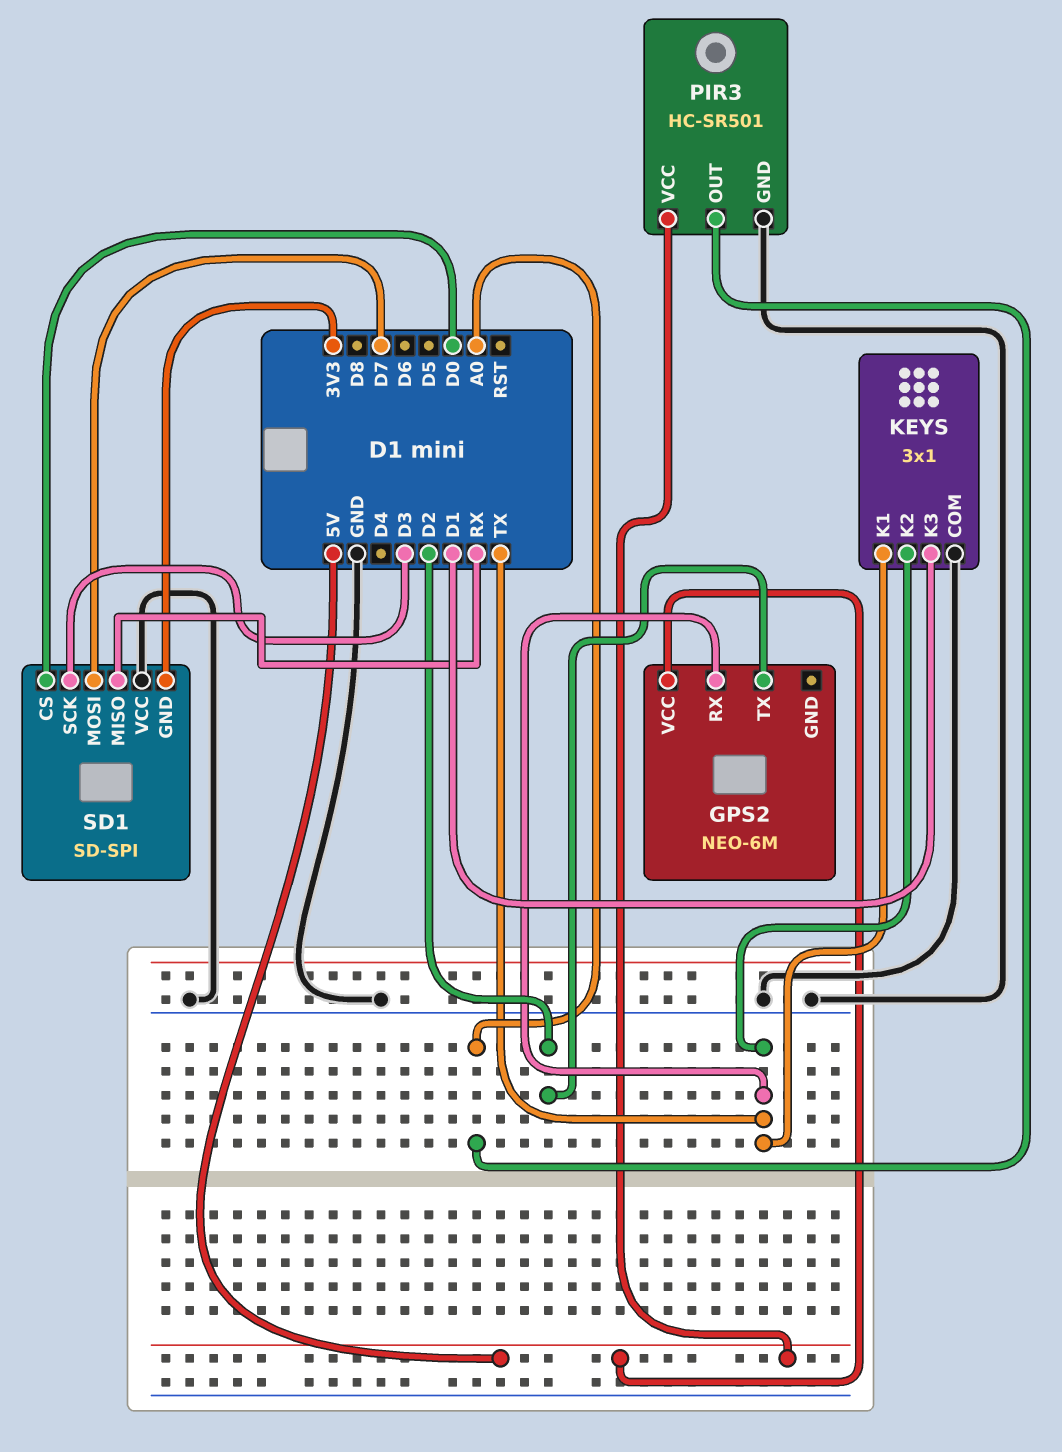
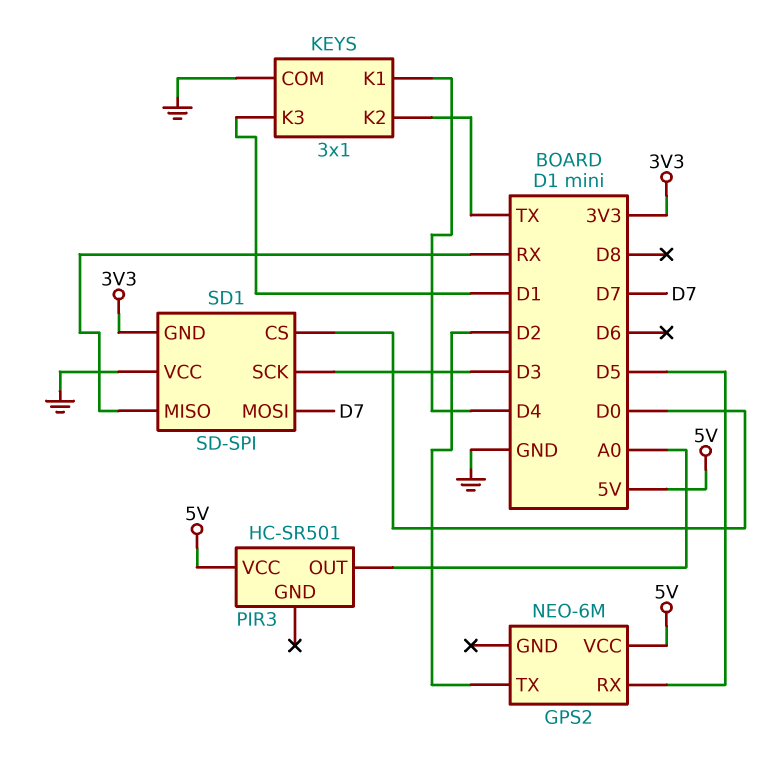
GPS2 pin RX: TX -> D5
KEYS pin K1: TX -> D4
PIR3 pin GND: GND -> none

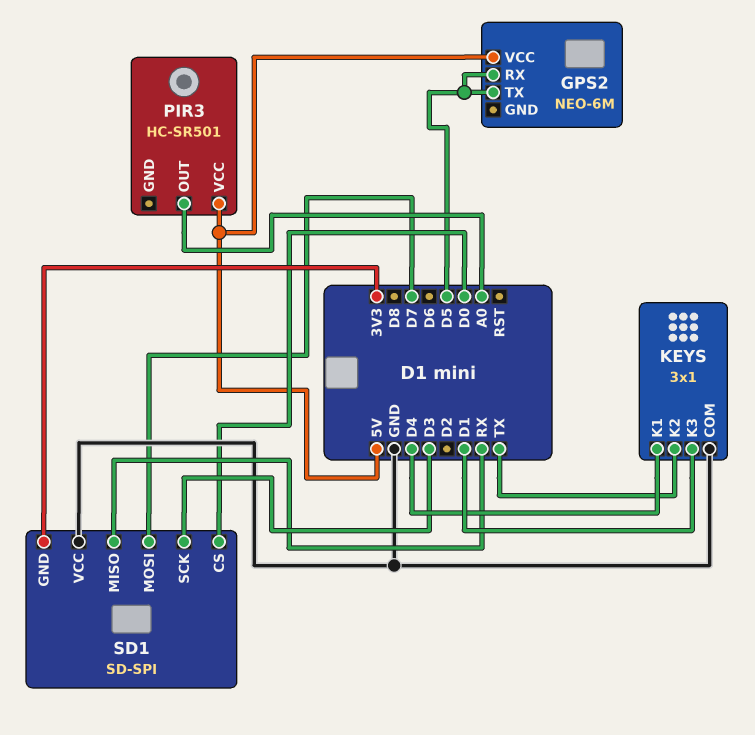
GPS2 pin TX: D2 -> D5

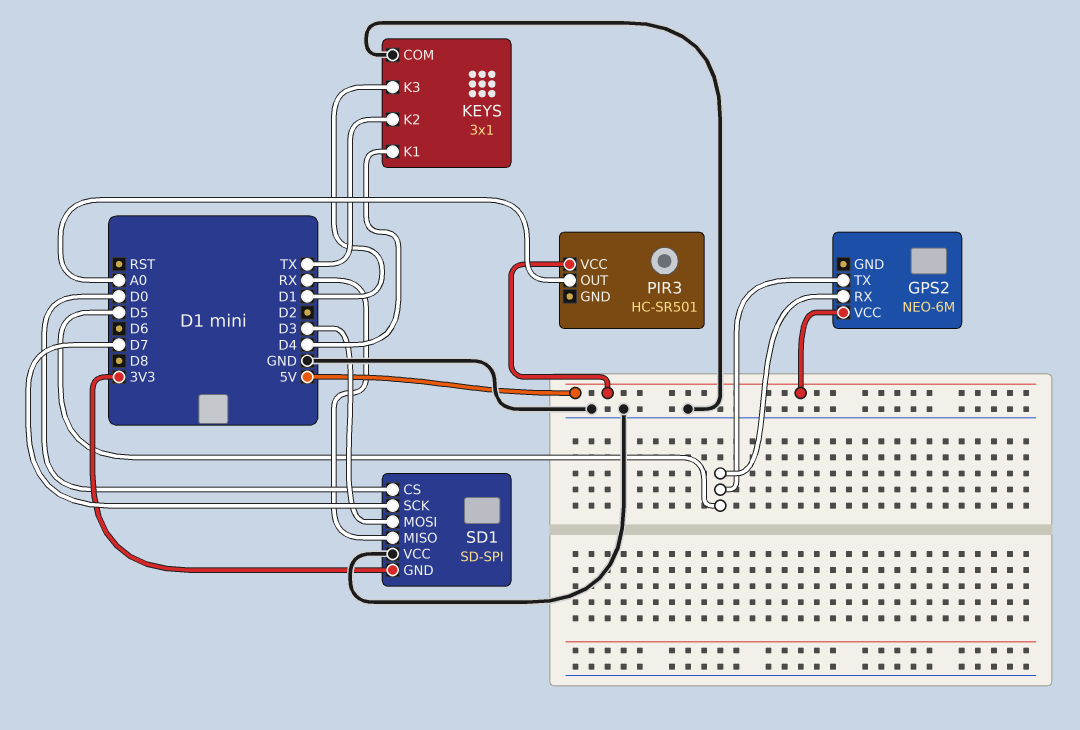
SD1 pin MOSI: D7 -> D3
SD1 pin SCK: D3 -> D7

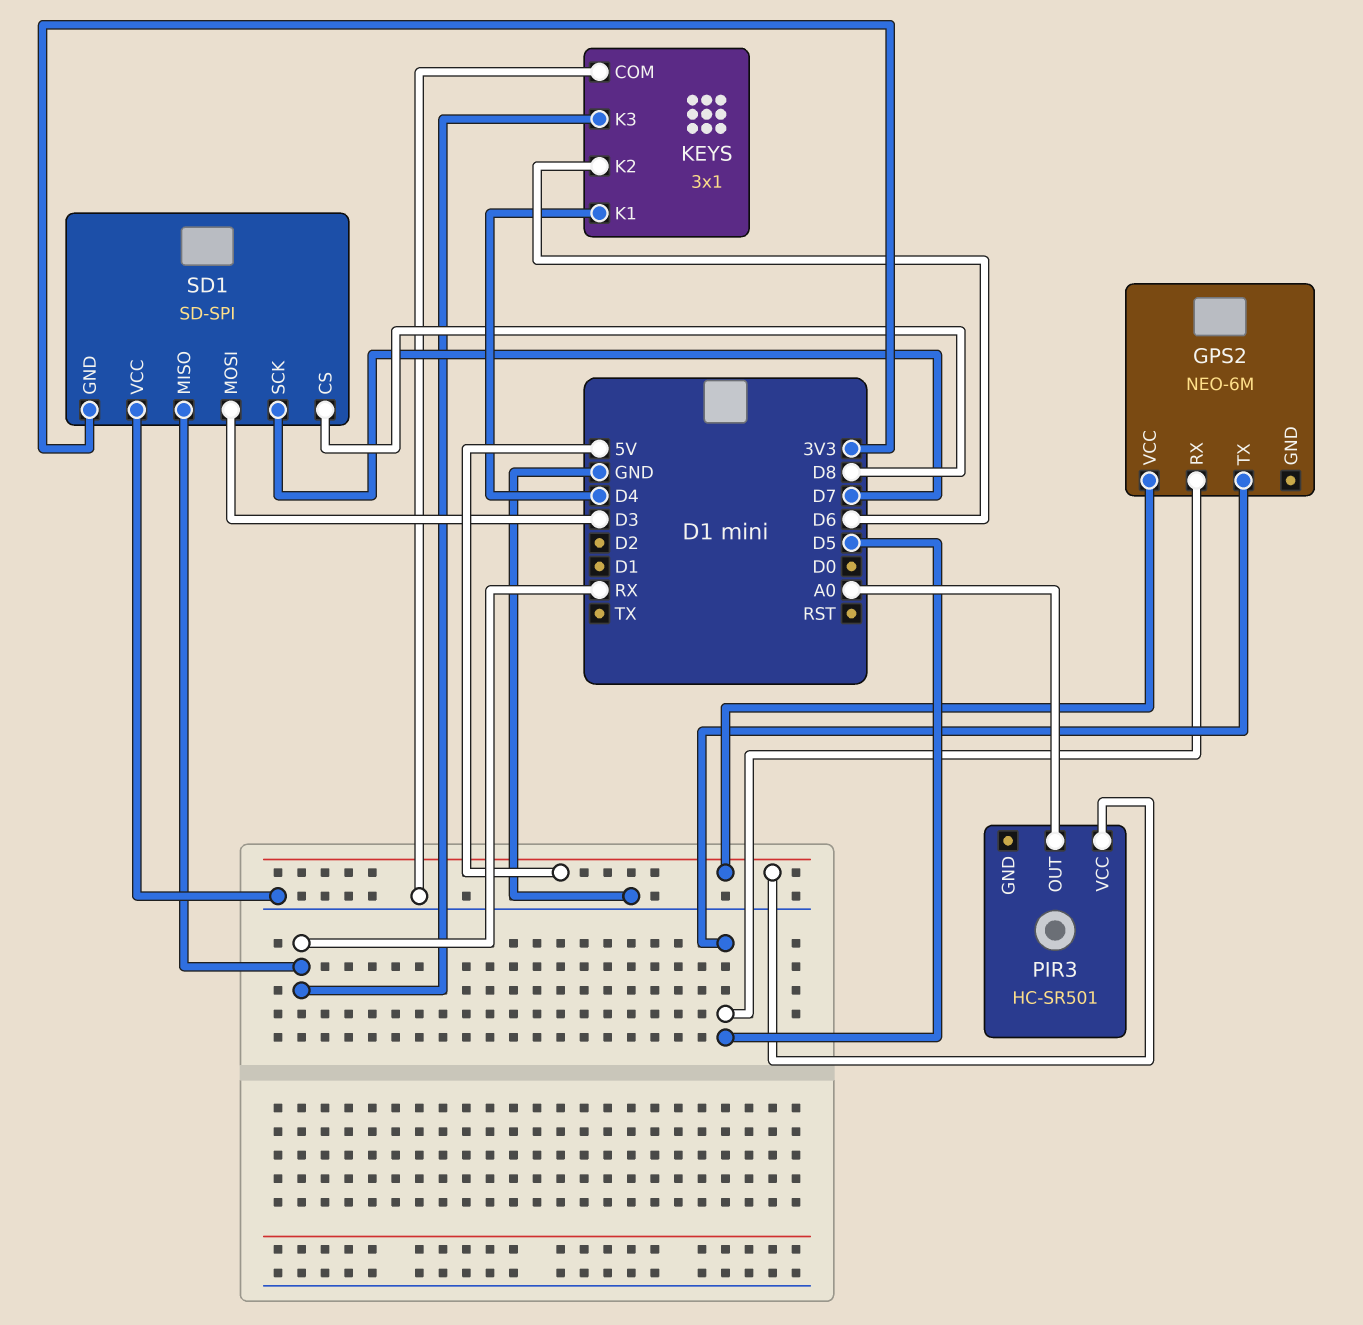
KEYS pin K2: TX -> D6
KEYS pin K3: D1 -> RX
SD1 pin CS: D0 -> D8

